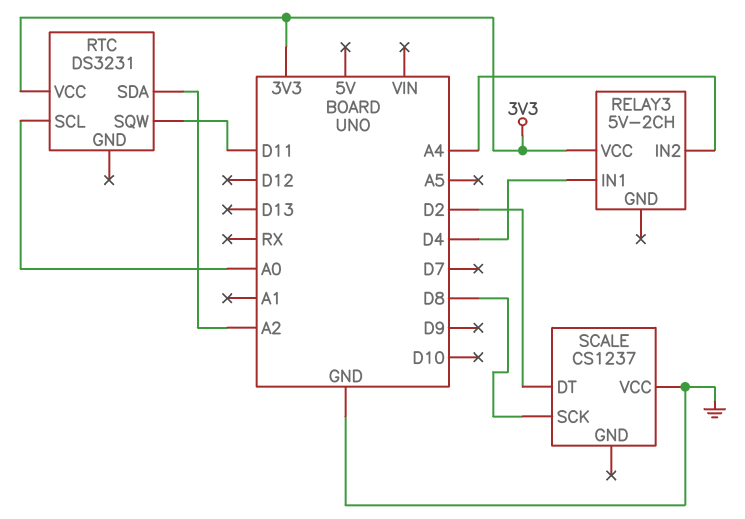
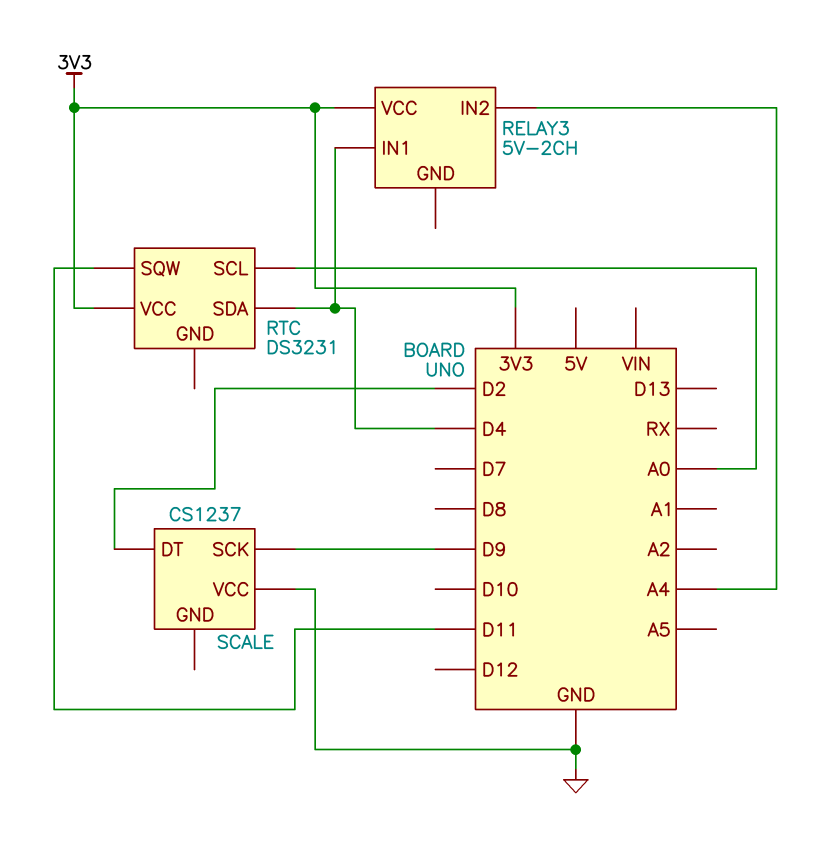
RTC pin SDA: A2 -> D4
SCALE pin SCK: D8 -> D9

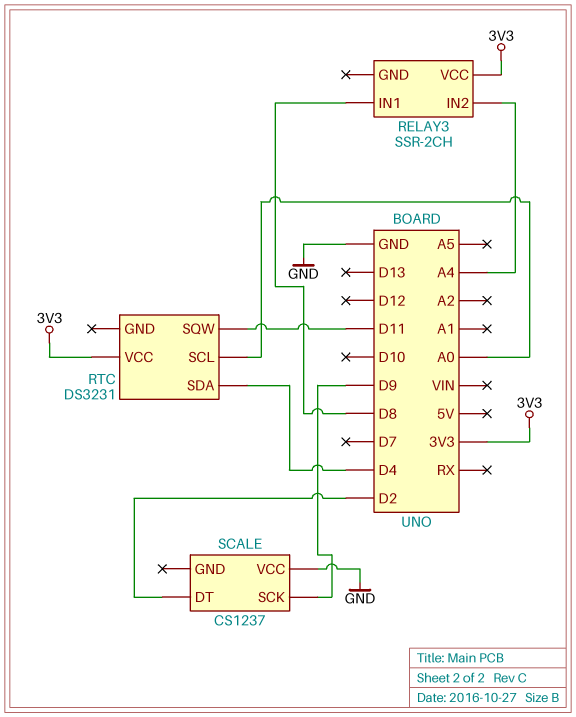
RELAY3: 5V-2CH -> SSR-2CH
RELAY3 pin IN1: D4 -> D8

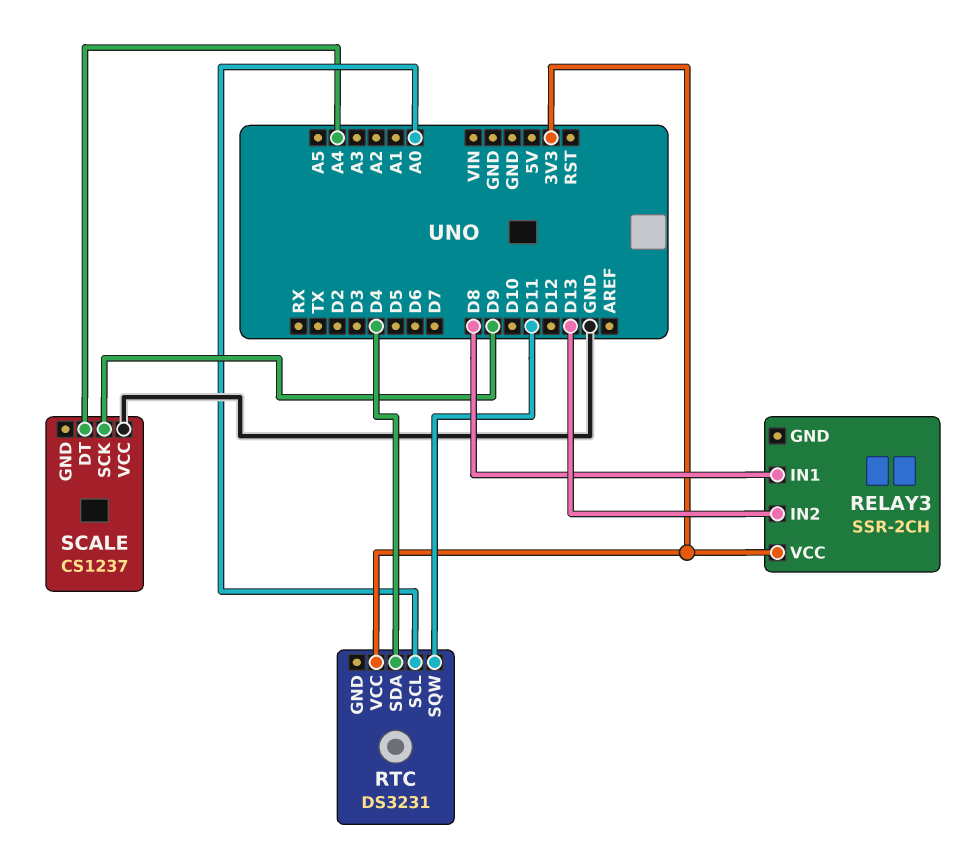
RELAY3 pin IN2: A4 -> D13
SCALE pin DT: D2 -> A4

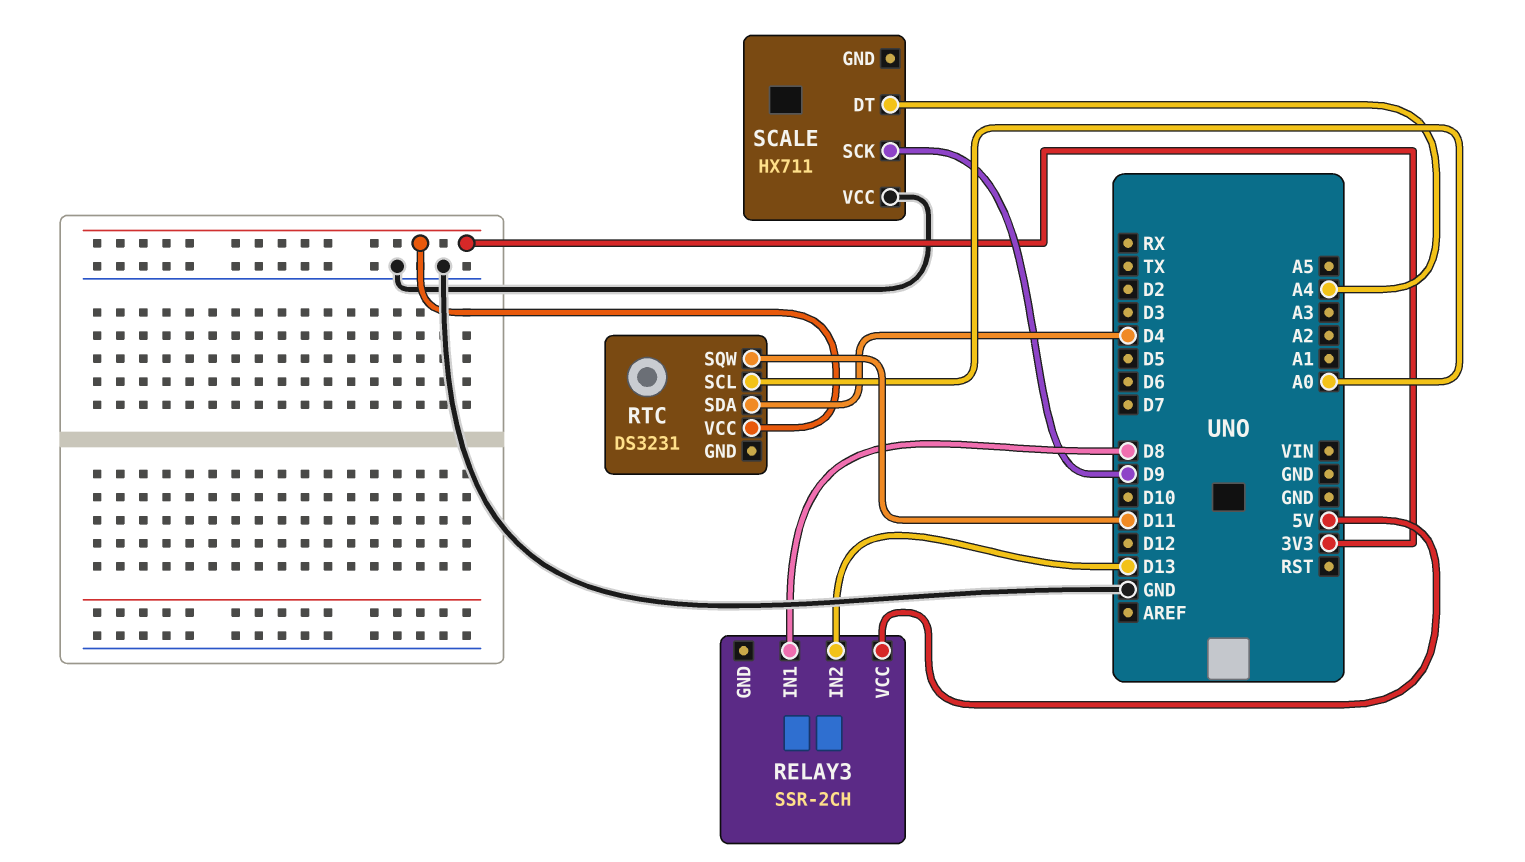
RELAY3 pin VCC: 3V3 -> 5V
SCALE: CS1237 -> HX711

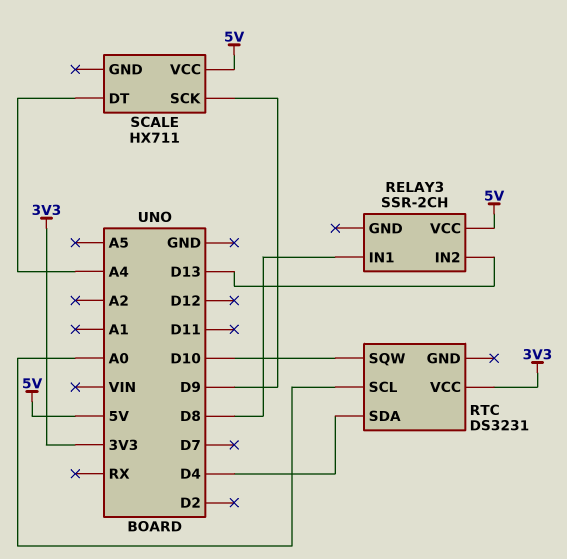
RTC pin SQW: D11 -> D10
SCALE pin VCC: GND -> 5V

